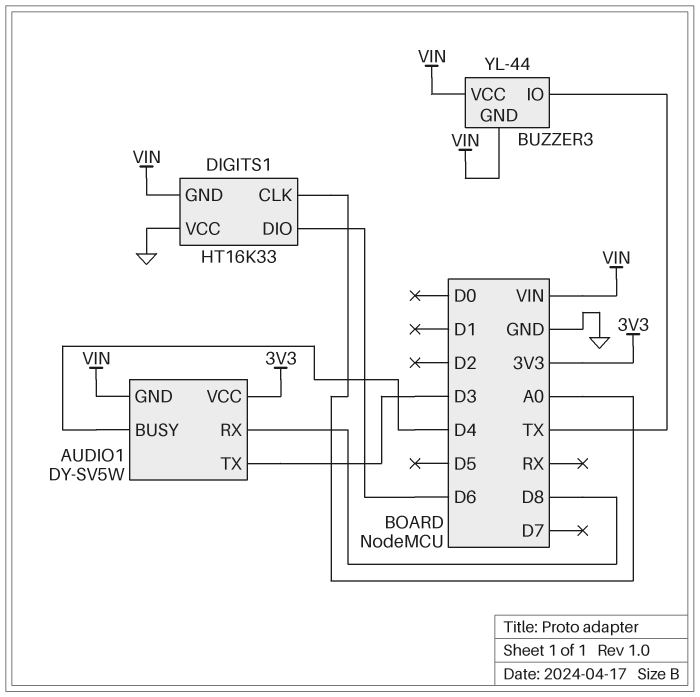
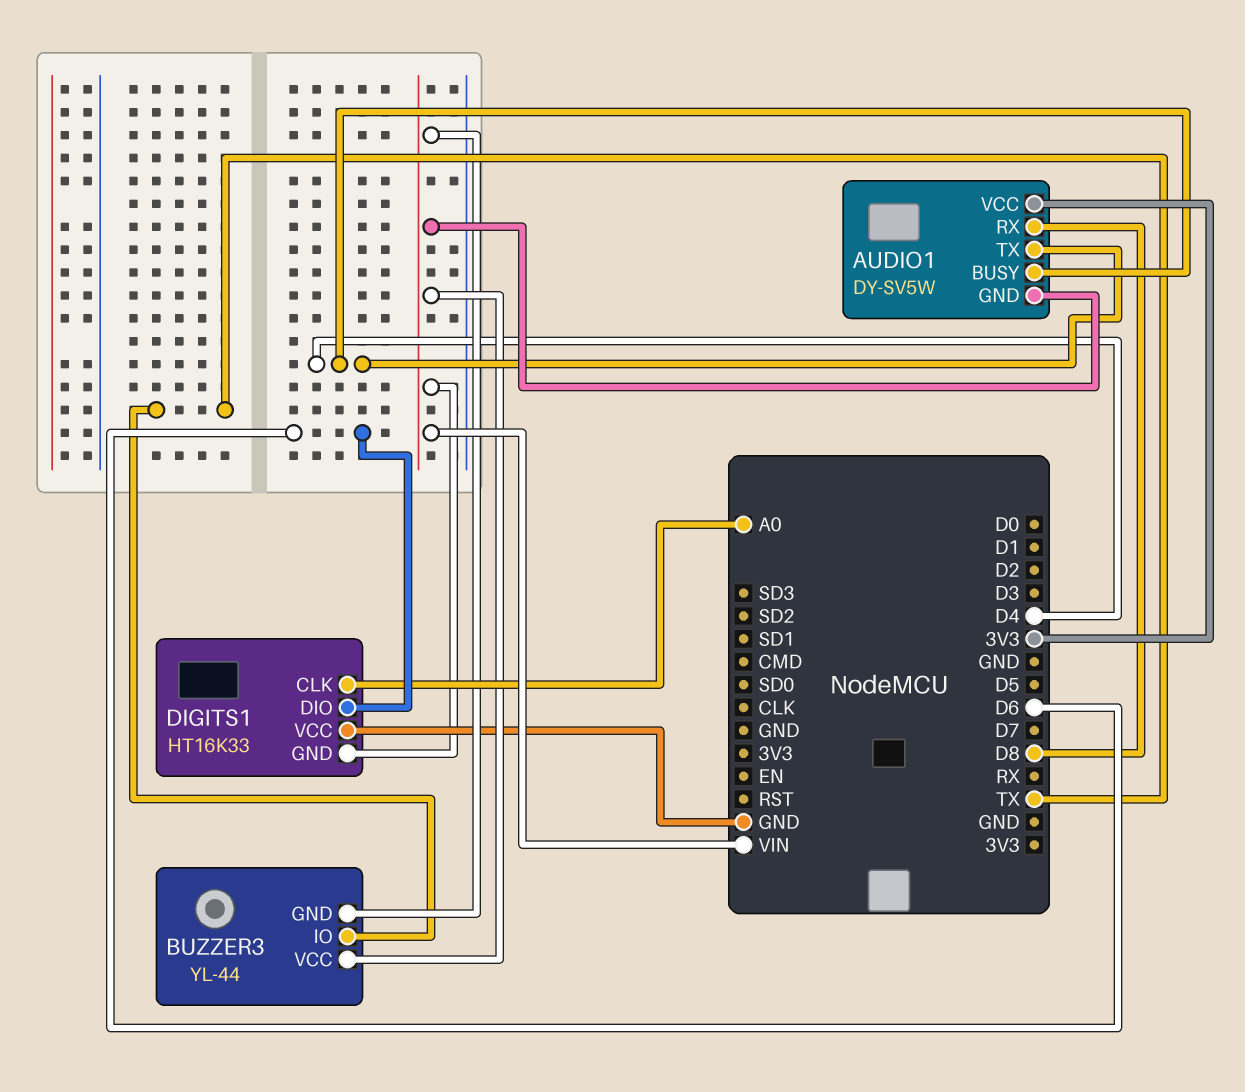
AUDIO1 pin TX: D3 -> D4

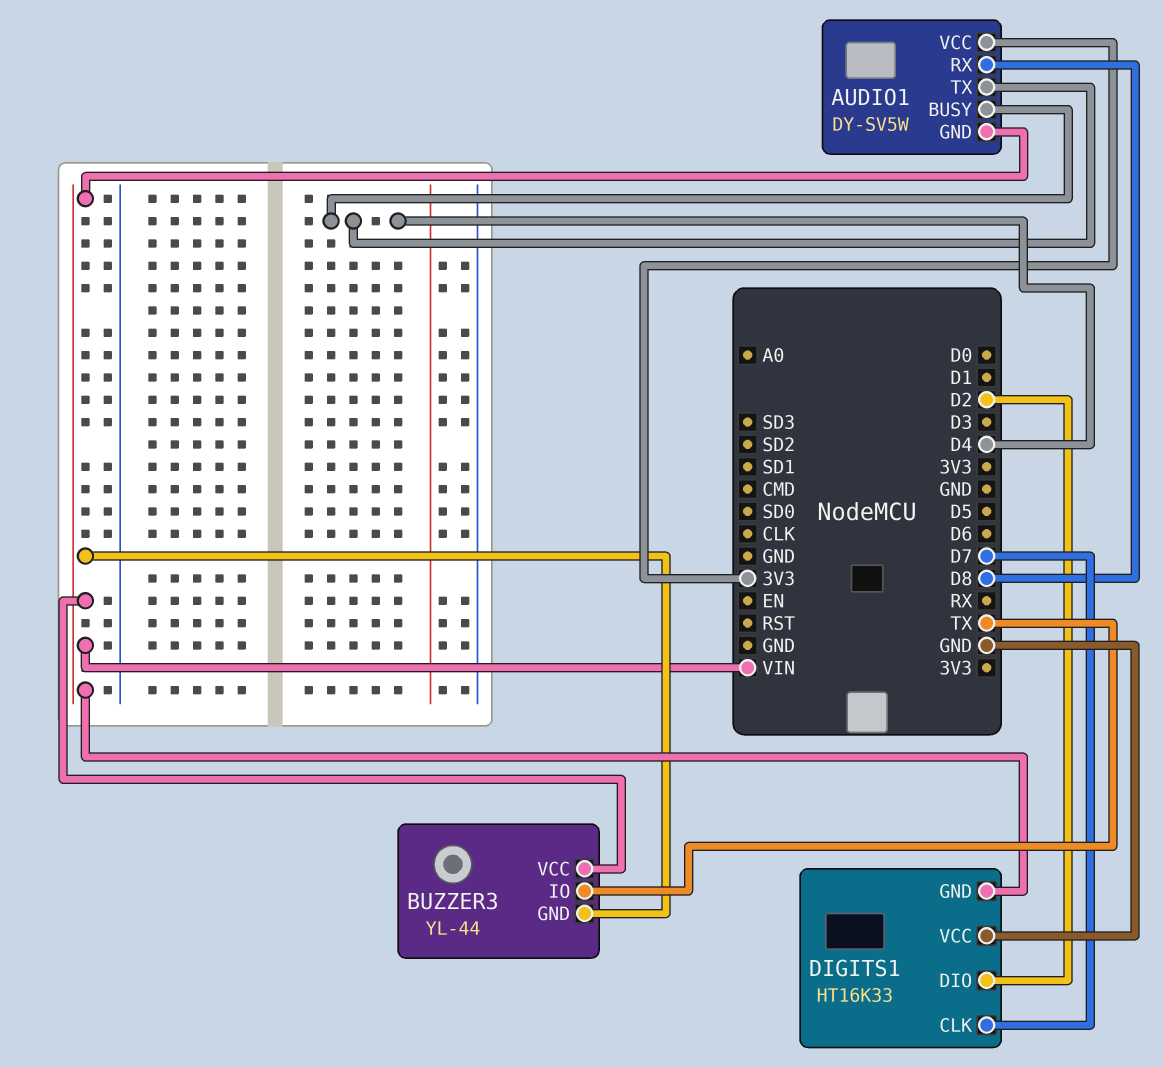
DIGITS1 pin CLK: A0 -> D7
DIGITS1 pin DIO: D6 -> D2

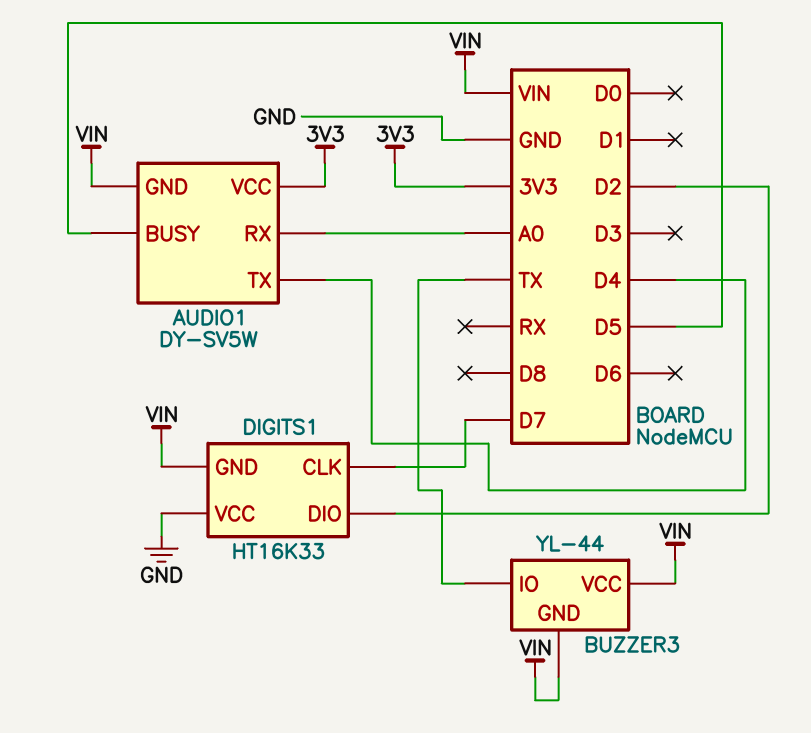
AUDIO1 pin BUSY: D4 -> D5
AUDIO1 pin RX: D8 -> A0

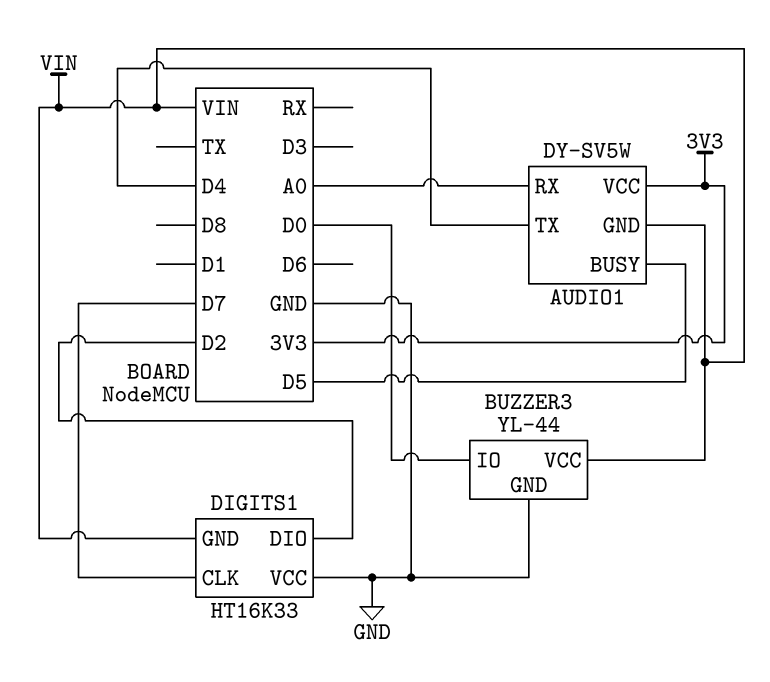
BUZZER3 pin GND: VIN -> GND
BUZZER3 pin IO: TX -> D0

